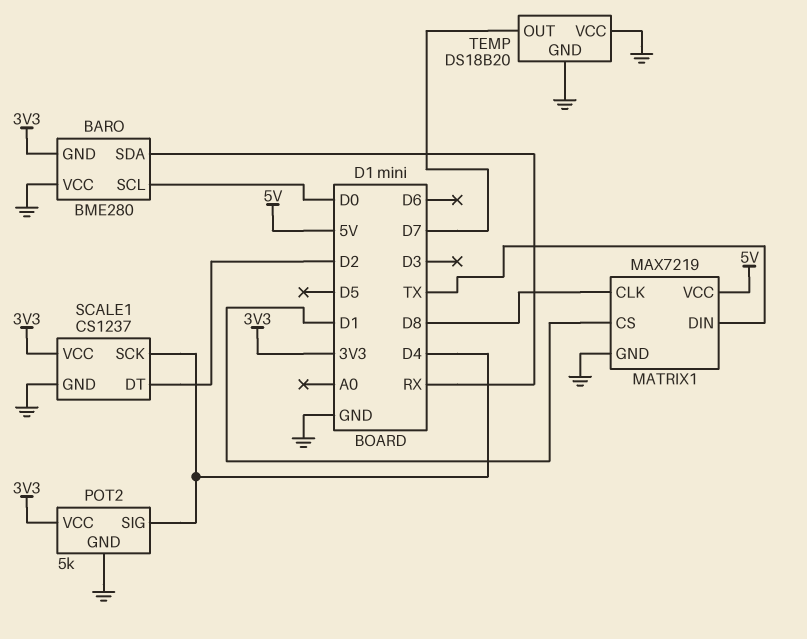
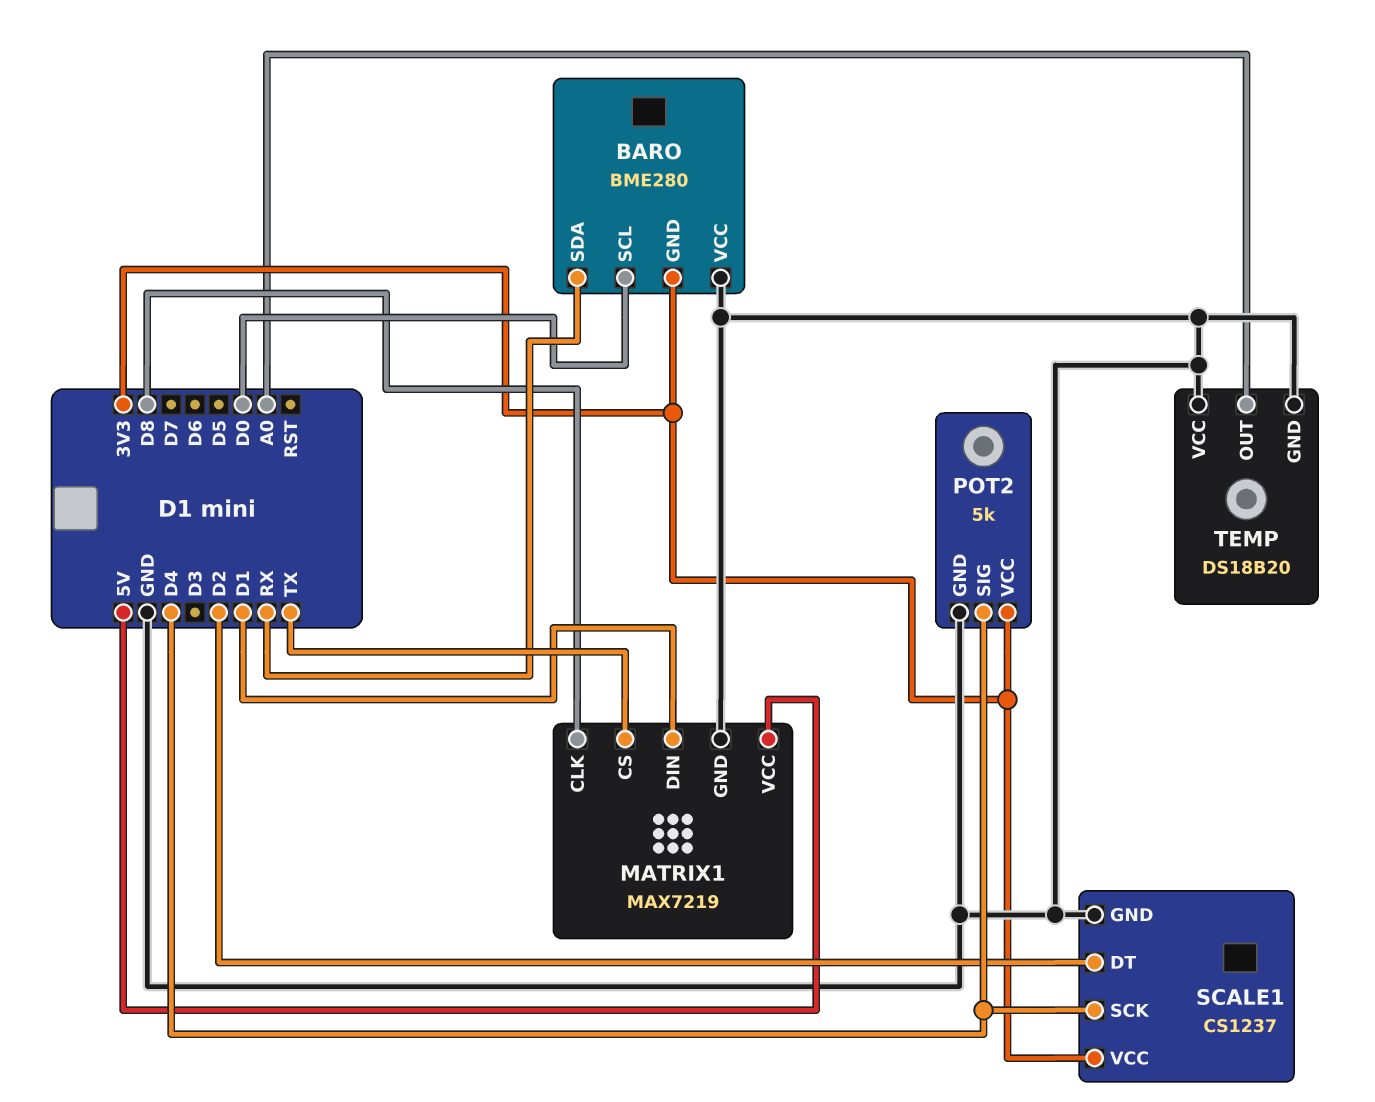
MATRIX1 pin CS: D1 -> TX
MATRIX1 pin DIN: TX -> D1
TEMP pin OUT: D7 -> A0

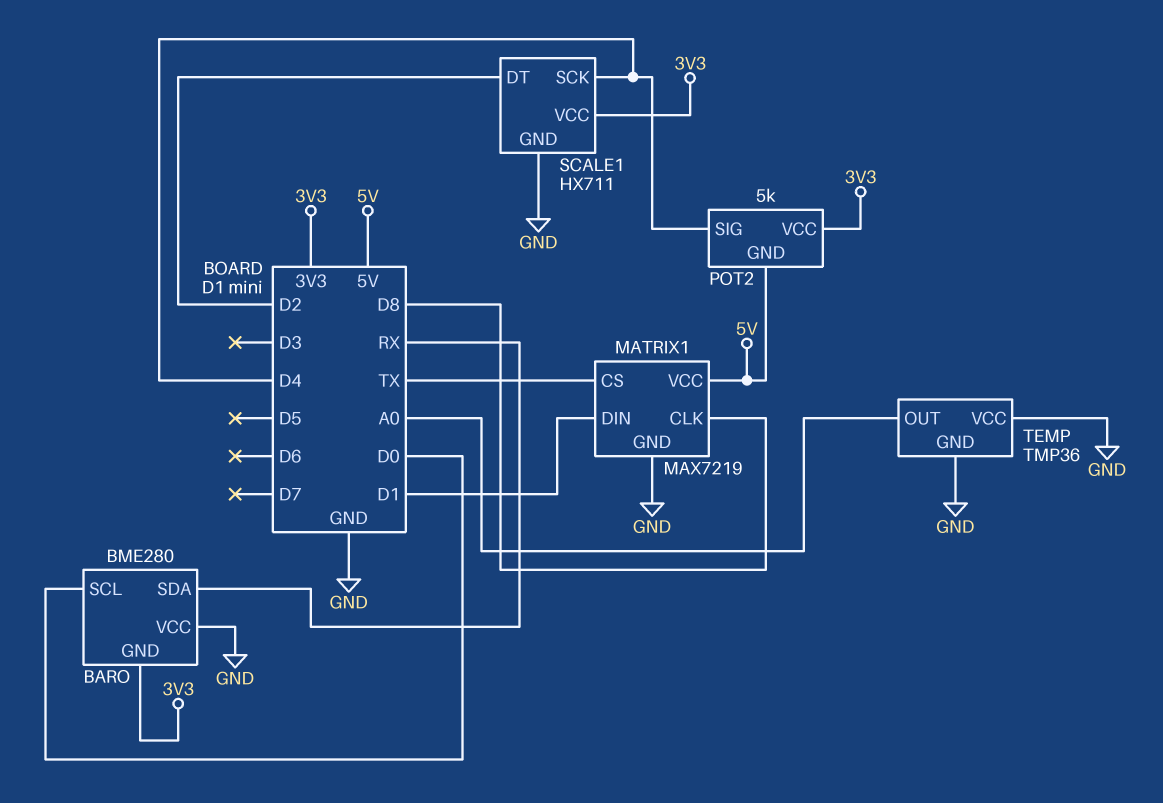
POT2 pin GND: GND -> 5V
SCALE1: CS1237 -> HX711
TEMP: DS18B20 -> TMP36

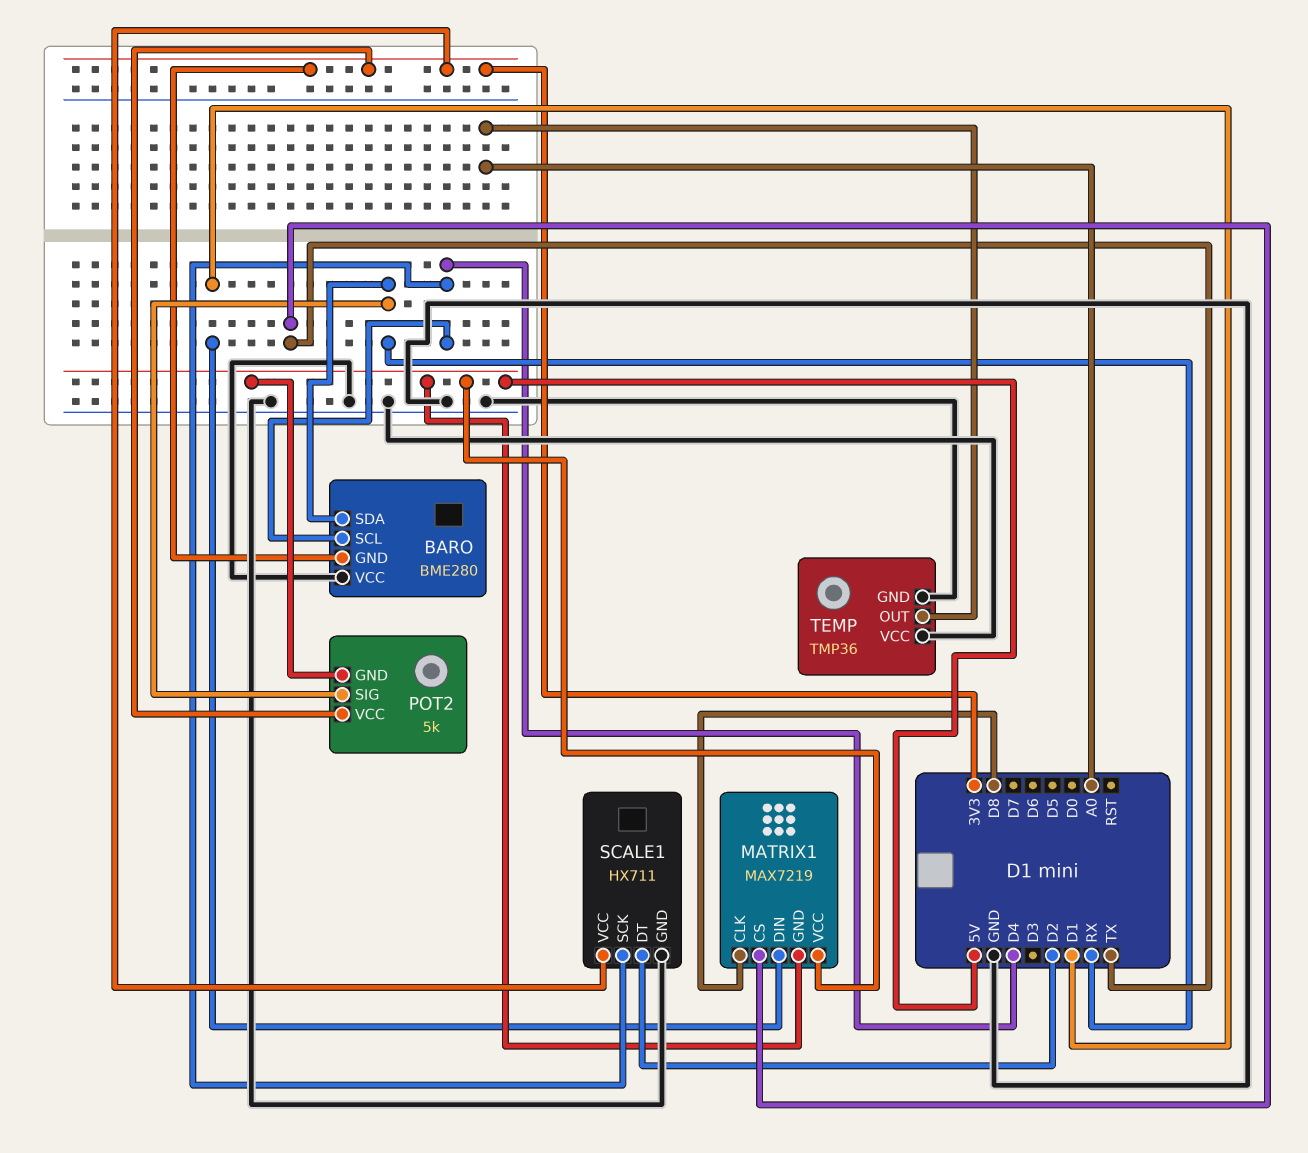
BARO pin SCL: D0 -> D4
MATRIX1 pin GND: GND -> 5V
POT2 pin SIG: D4 -> RX

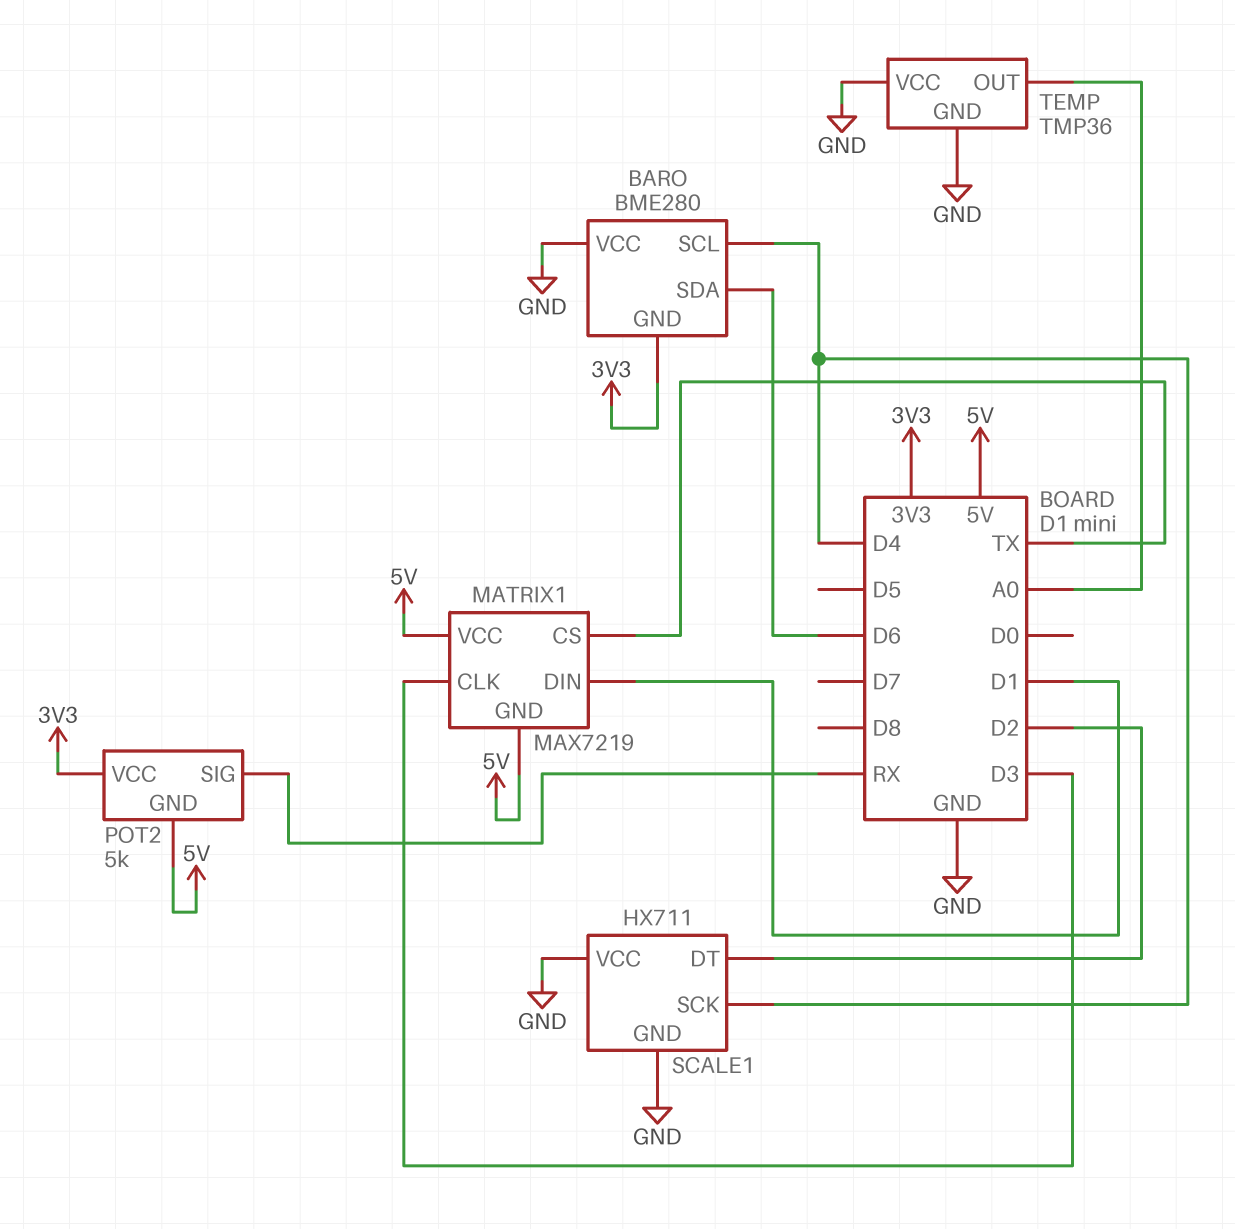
BARO pin SDA: RX -> D6
MATRIX1 pin CLK: D8 -> D3
SCALE1 pin VCC: 3V3 -> GND

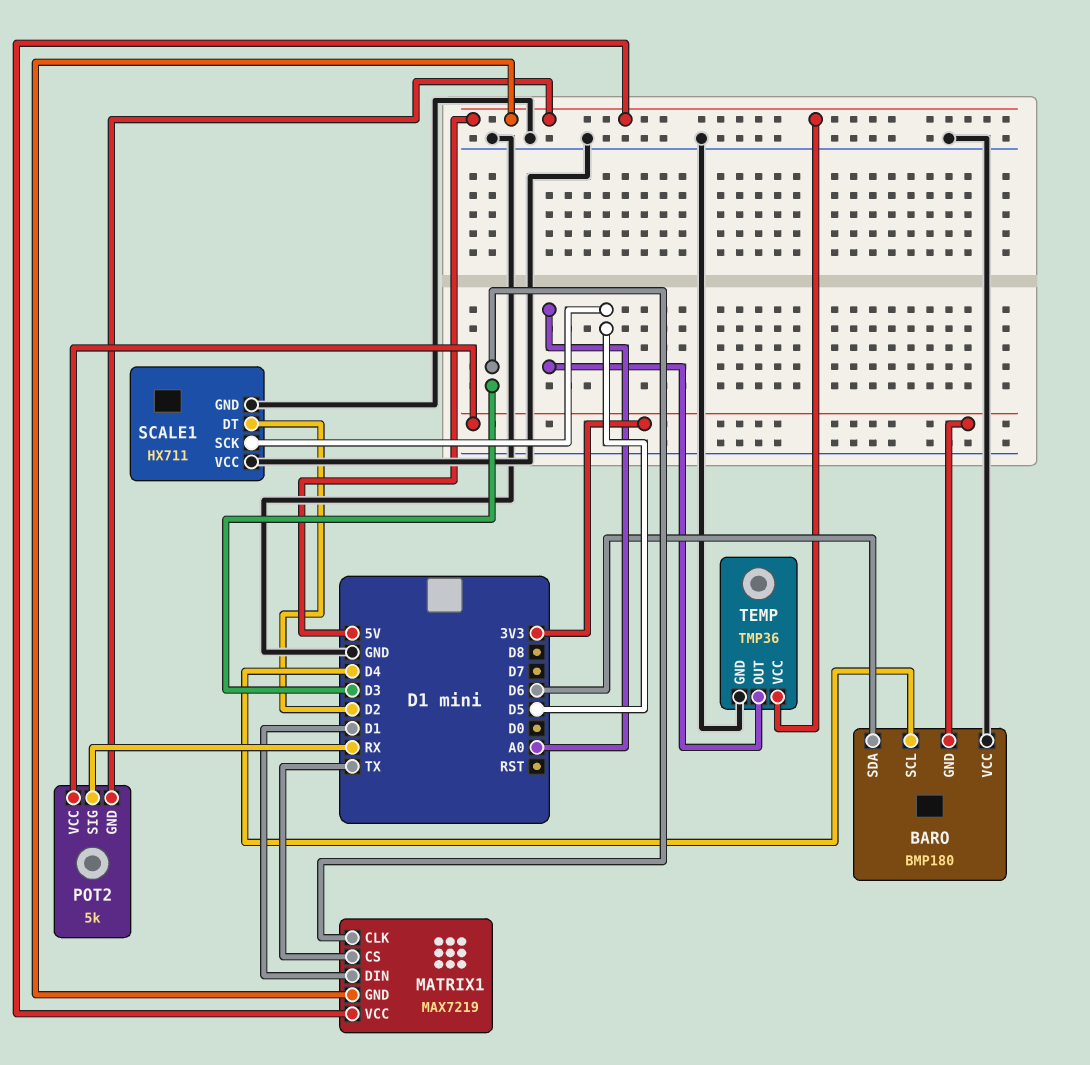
BARO: BME280 -> BMP180
SCALE1 pin SCK: D4 -> D5
TEMP pin VCC: GND -> 5V

